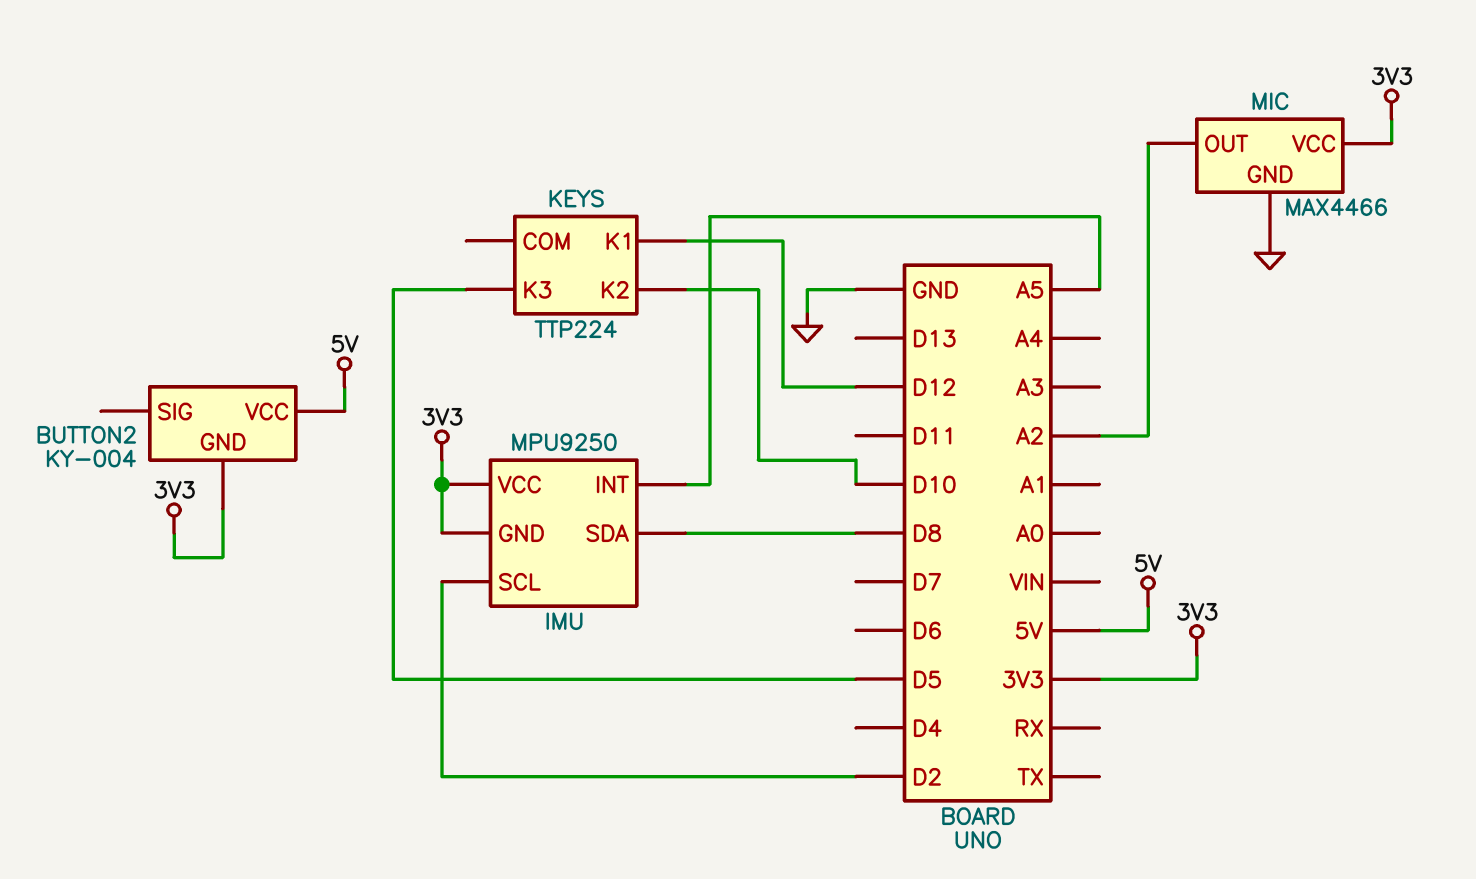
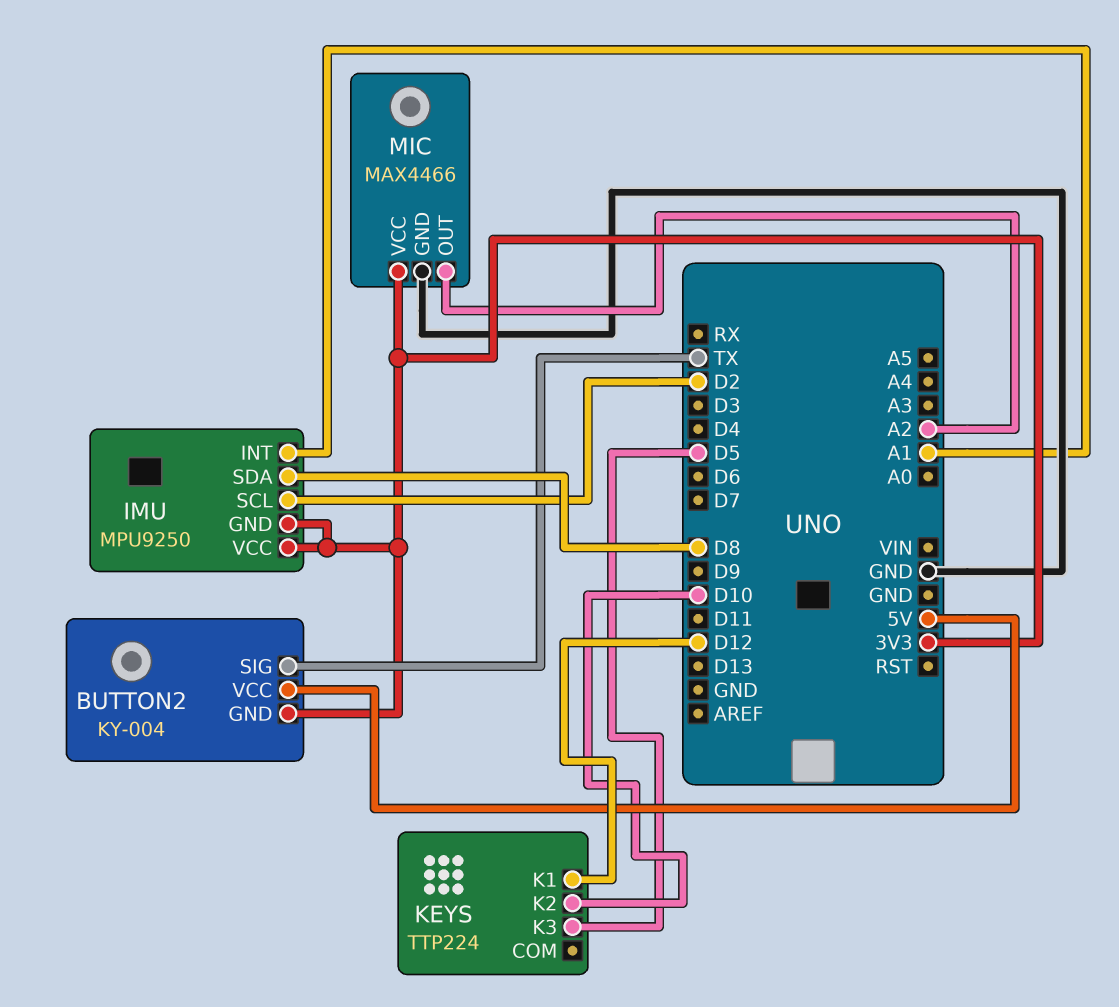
BUTTON2 pin SIG: none -> TX
IMU pin INT: A5 -> A1

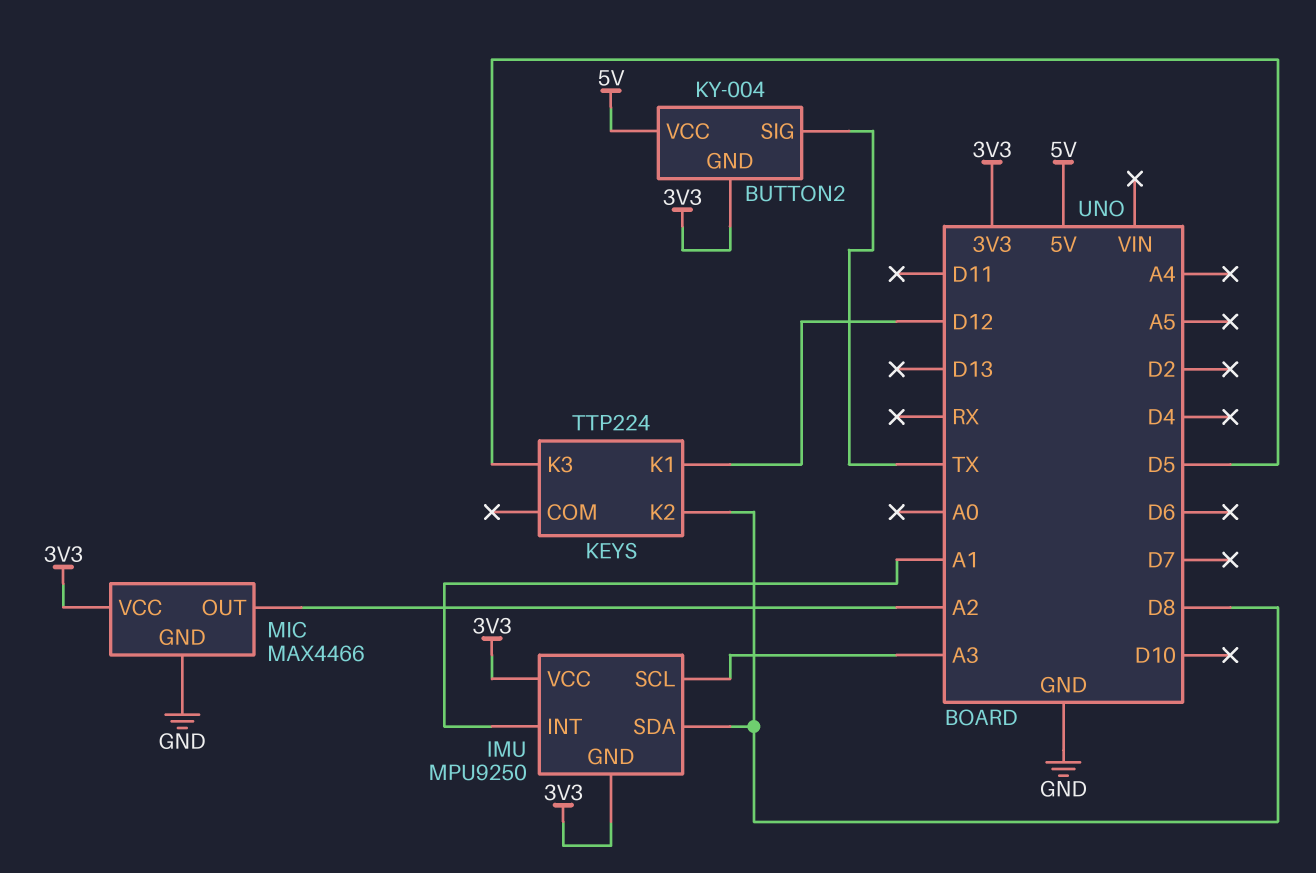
IMU pin SCL: D2 -> A3
KEYS pin K2: D10 -> D8

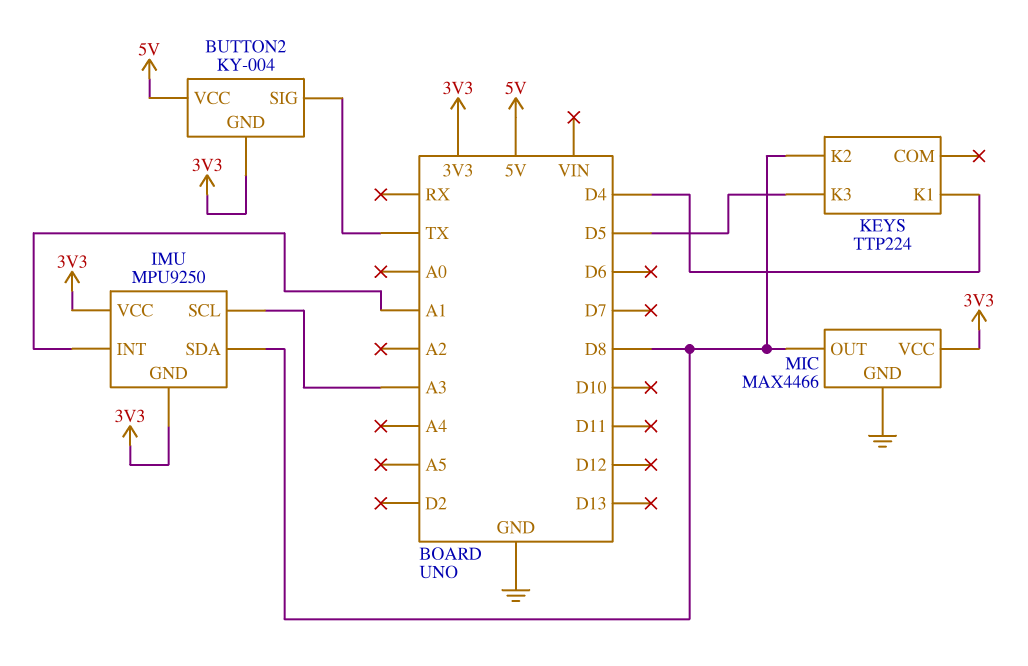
KEYS pin K1: D12 -> D4
MIC pin OUT: A2 -> D8

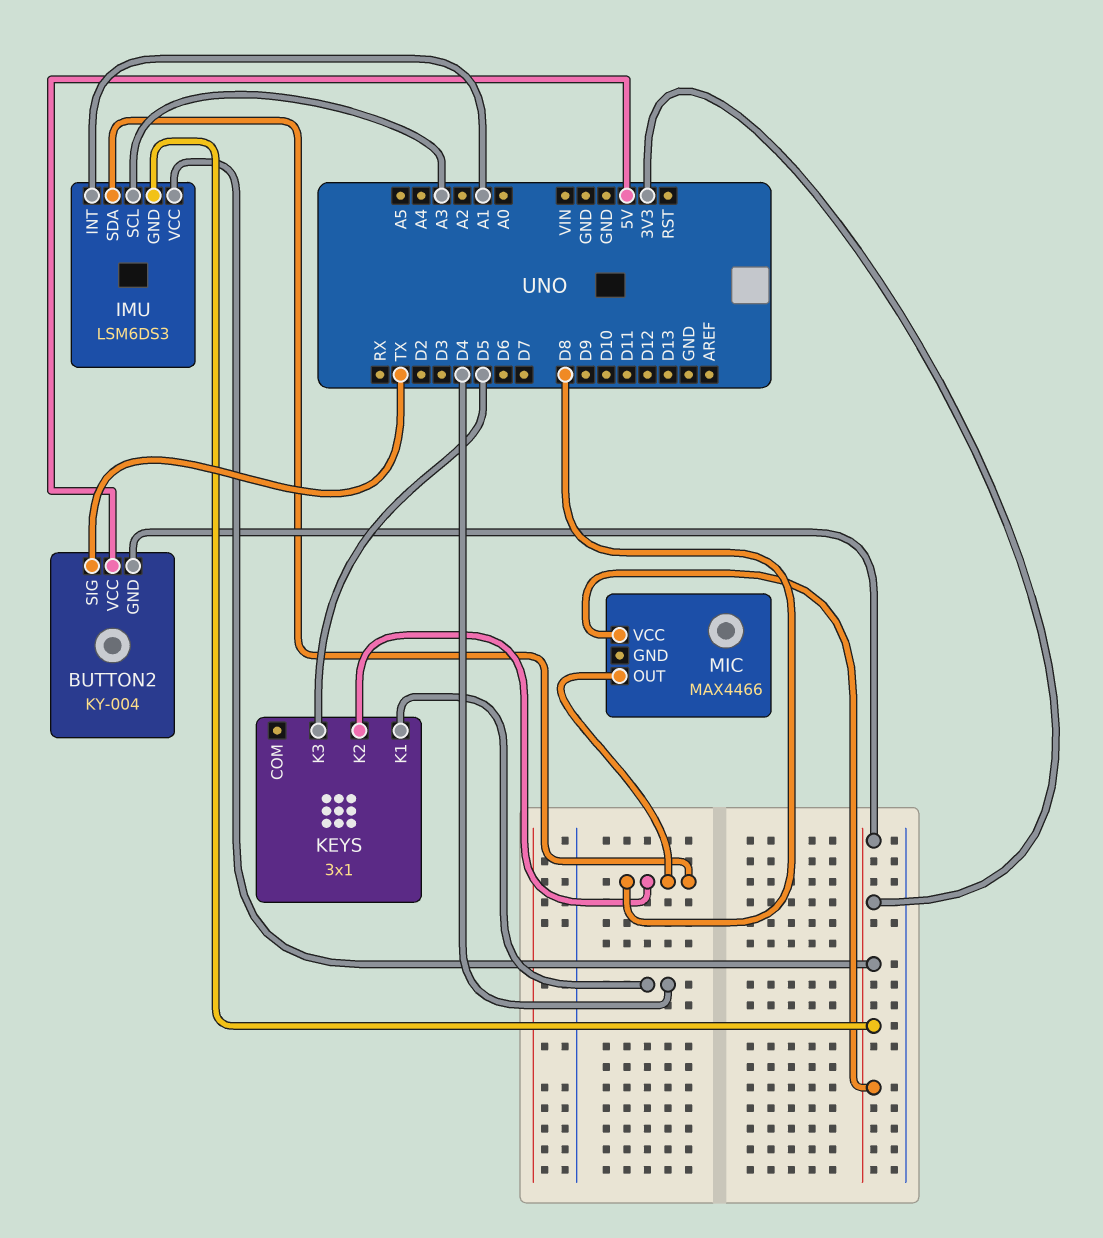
IMU: MPU9250 -> LSM6DS3
KEYS: TTP224 -> 3x1
MIC pin GND: GND -> none

